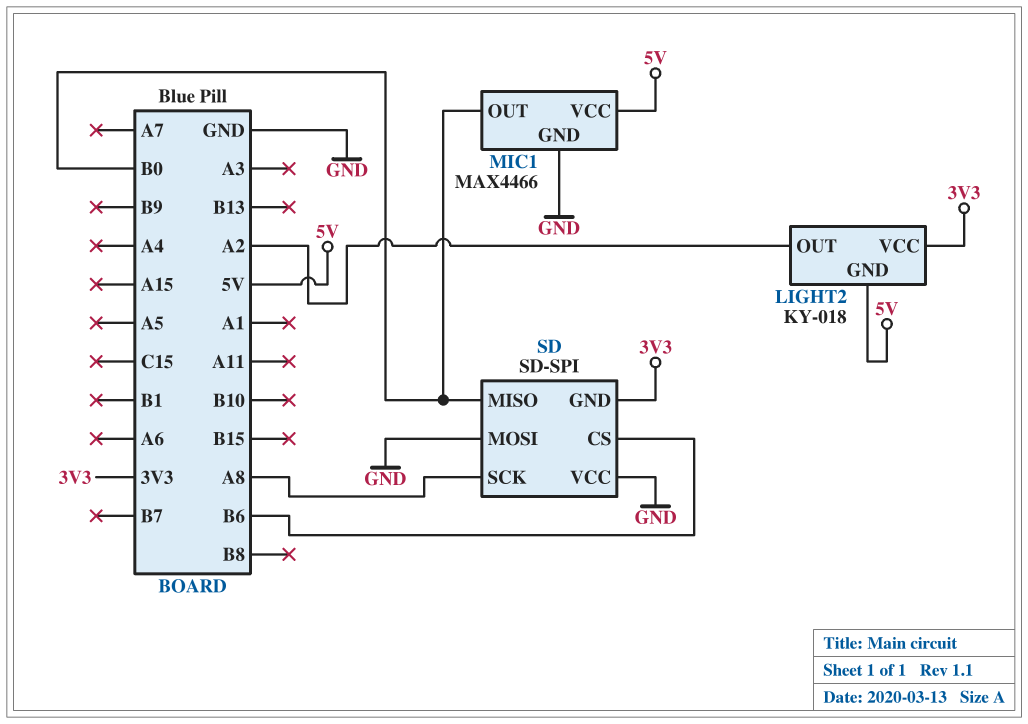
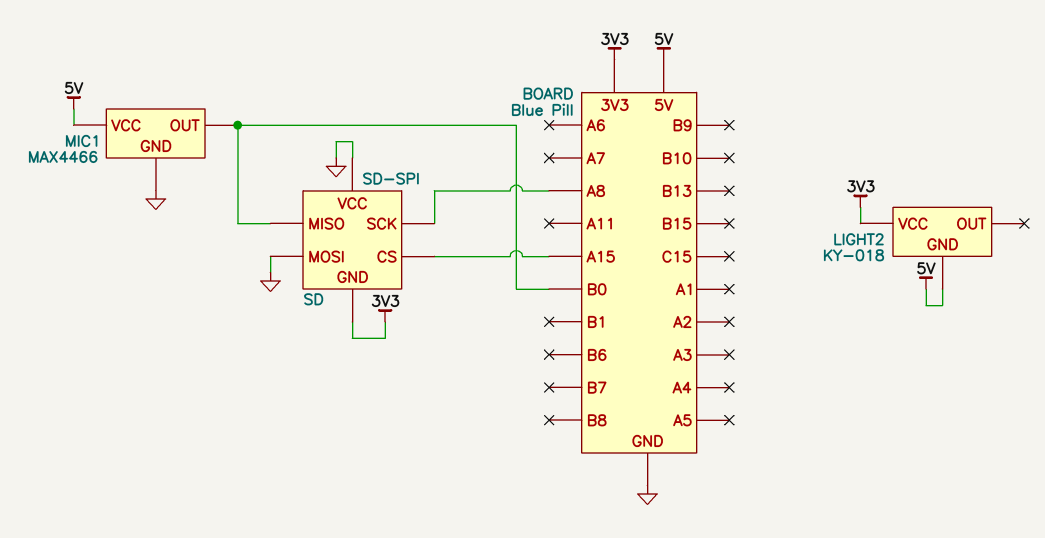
LIGHT2 pin OUT: A2 -> none
SD pin CS: B6 -> A15

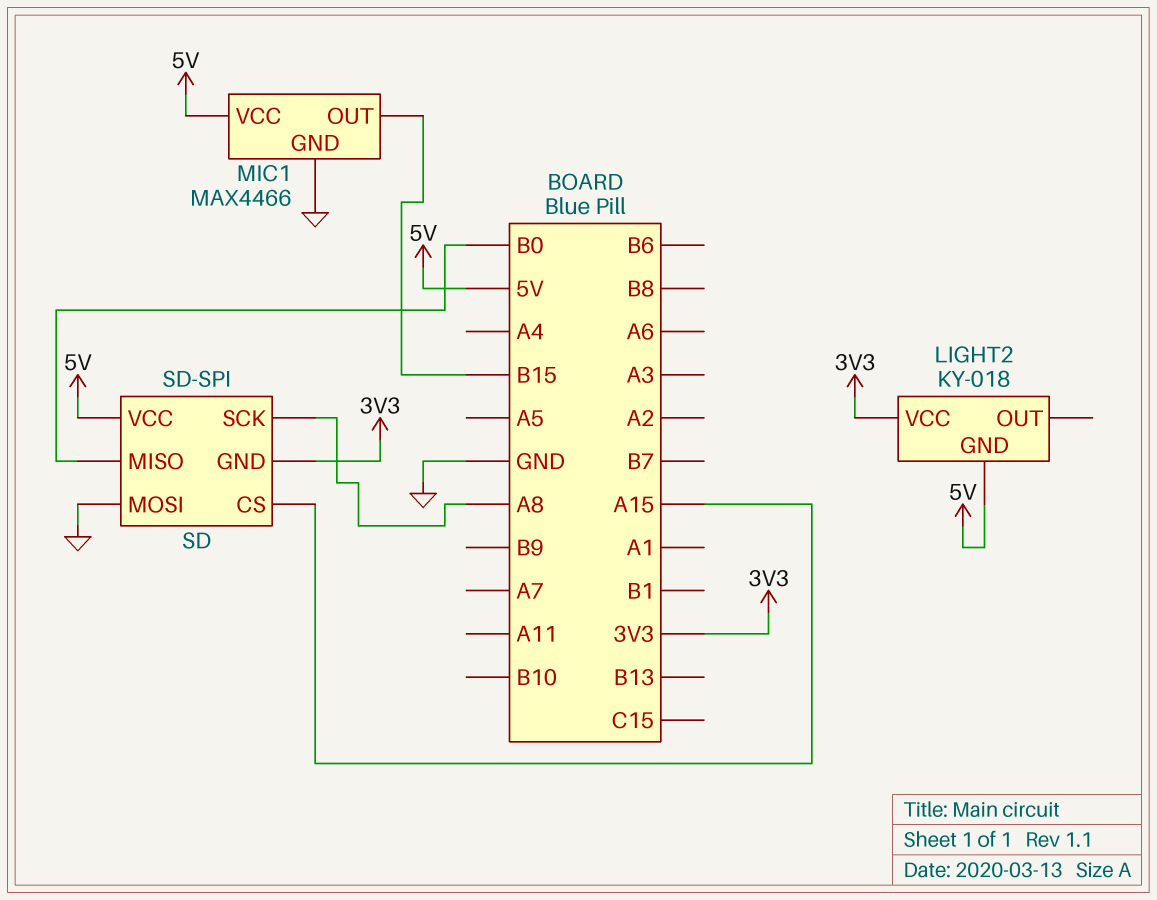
MIC1 pin OUT: B0 -> B15
SD pin VCC: GND -> 5V

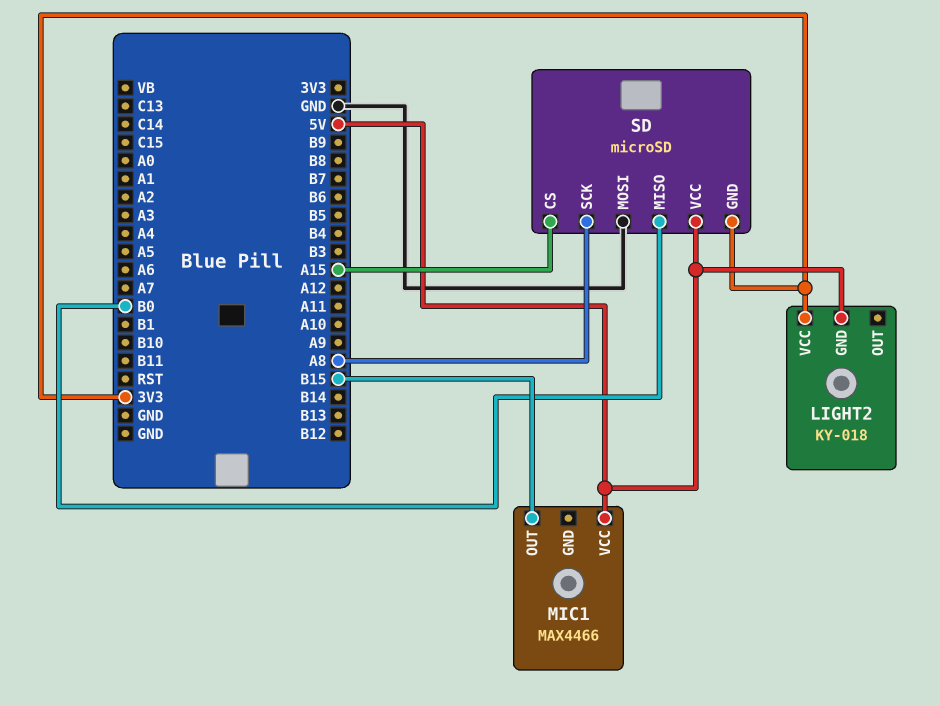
MIC1 pin GND: GND -> none
SD: SD-SPI -> microSD

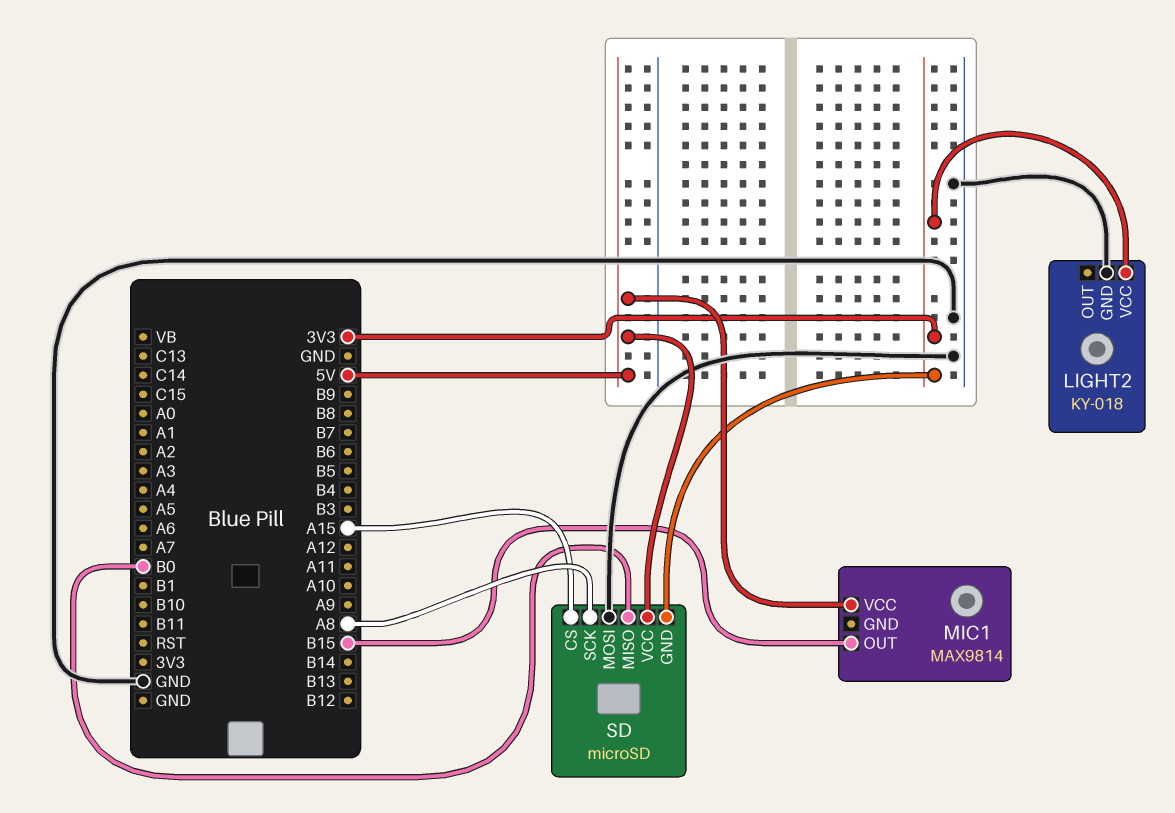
LIGHT2 pin GND: 5V -> GND
MIC1: MAX4466 -> MAX9814

